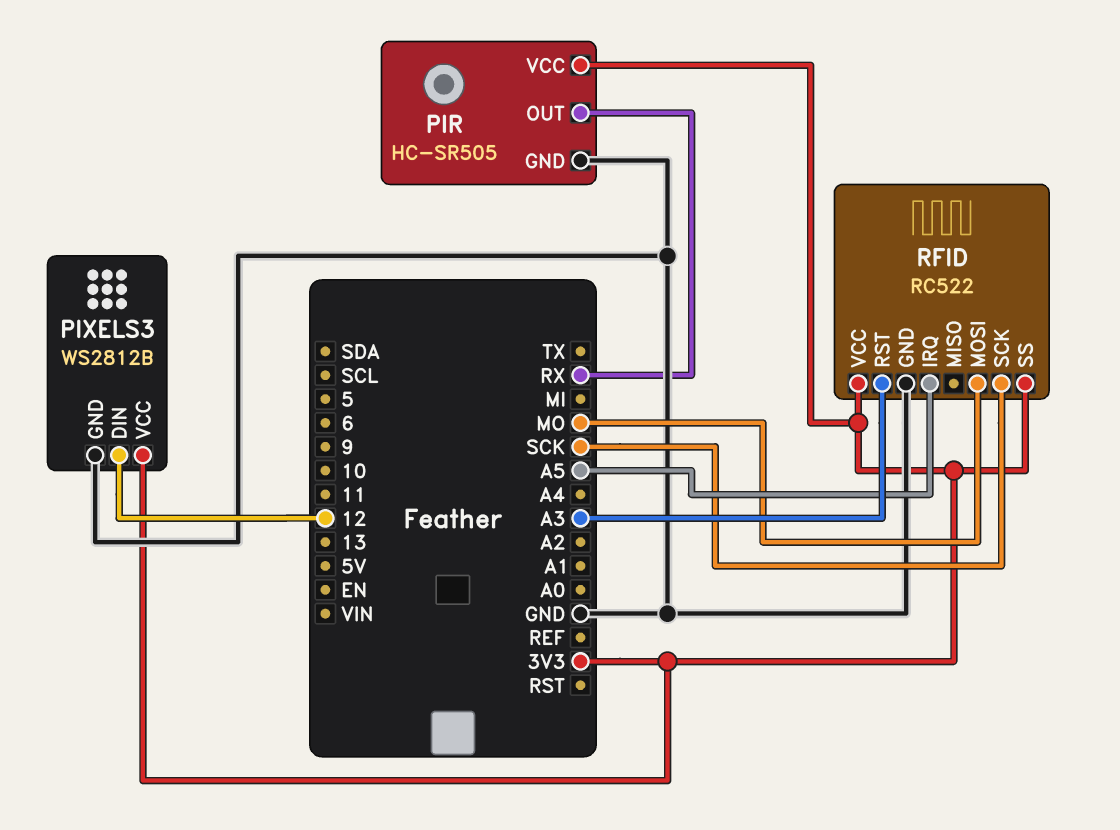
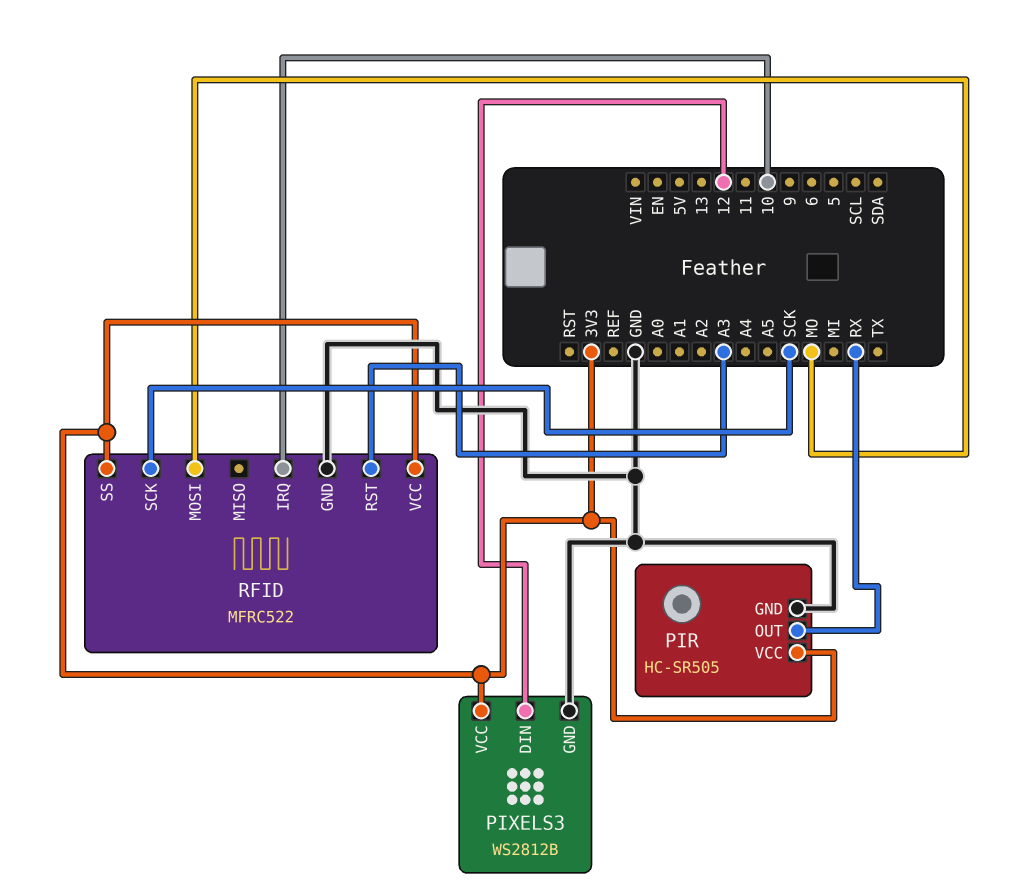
RFID: RC522 -> MFRC522
RFID pin IRQ: A5 -> 10

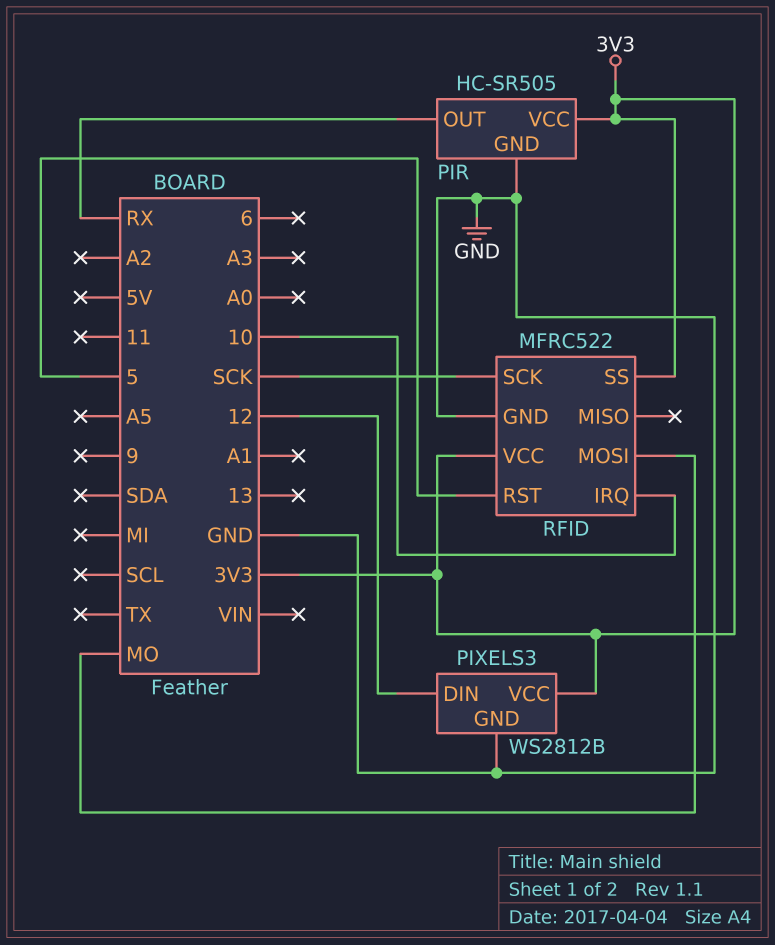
RFID pin RST: A3 -> 5

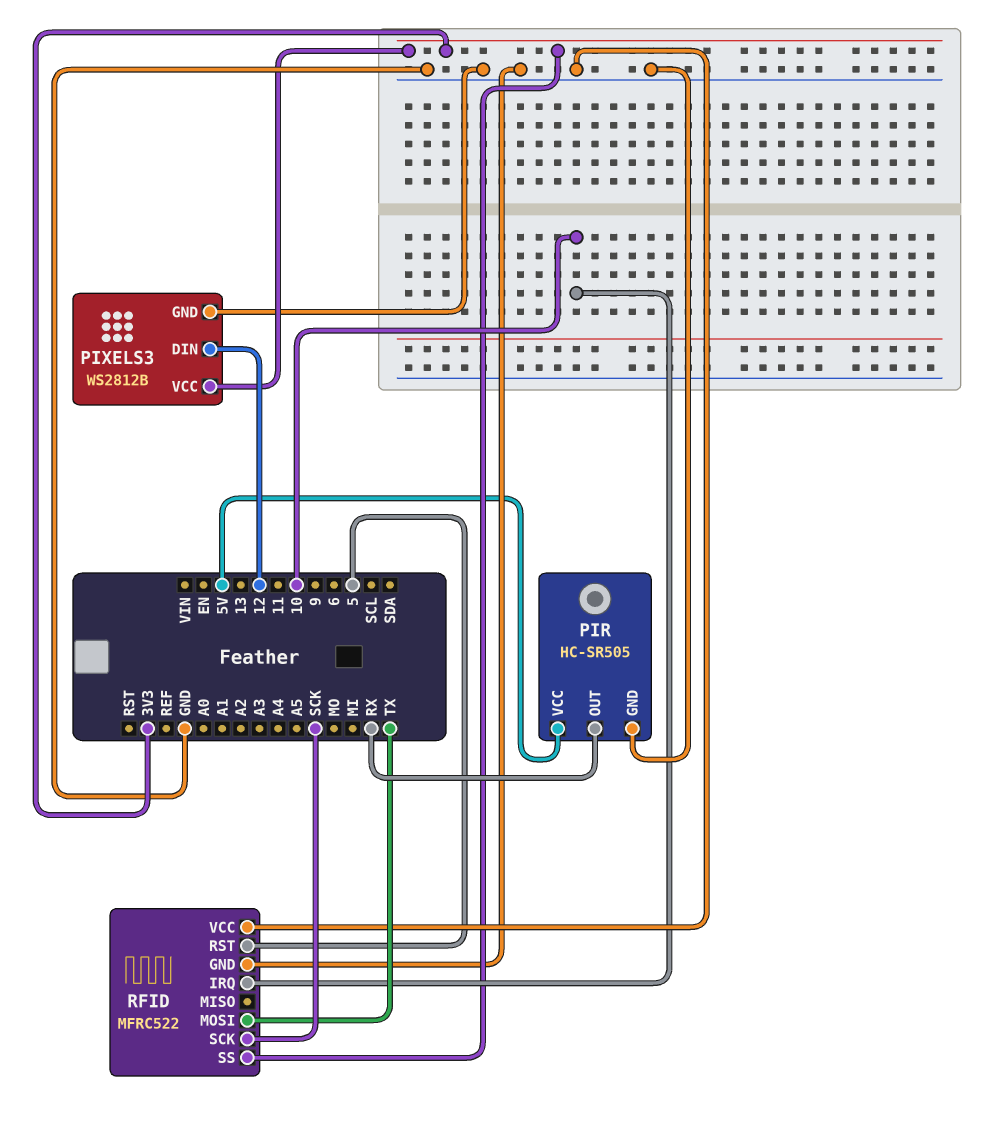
PIR pin VCC: 3V3 -> 5V
RFID pin MOSI: MO -> TX
RFID pin VCC: 3V3 -> GND

